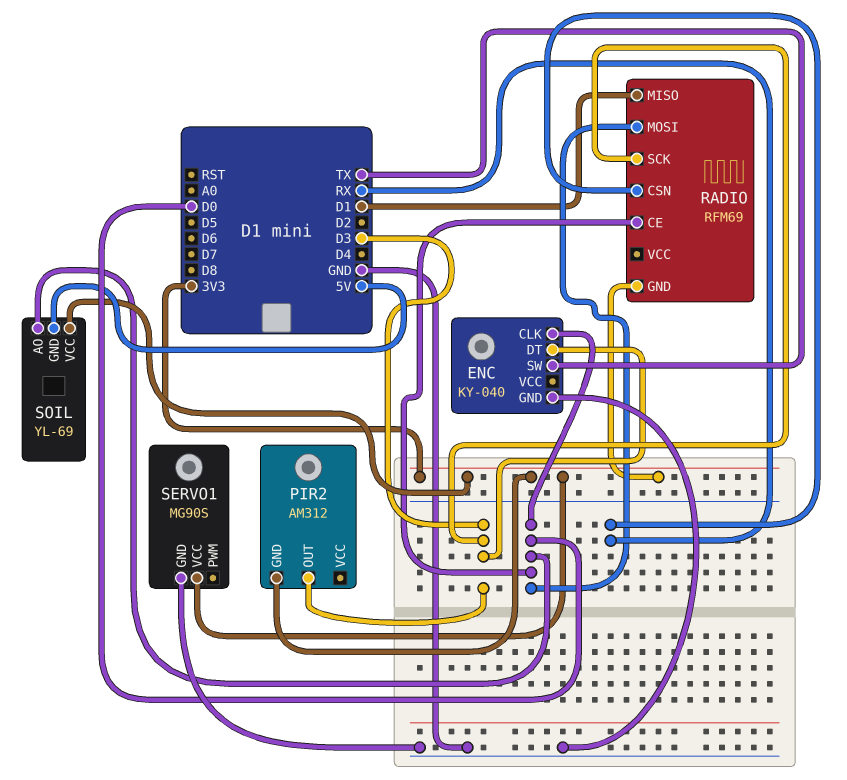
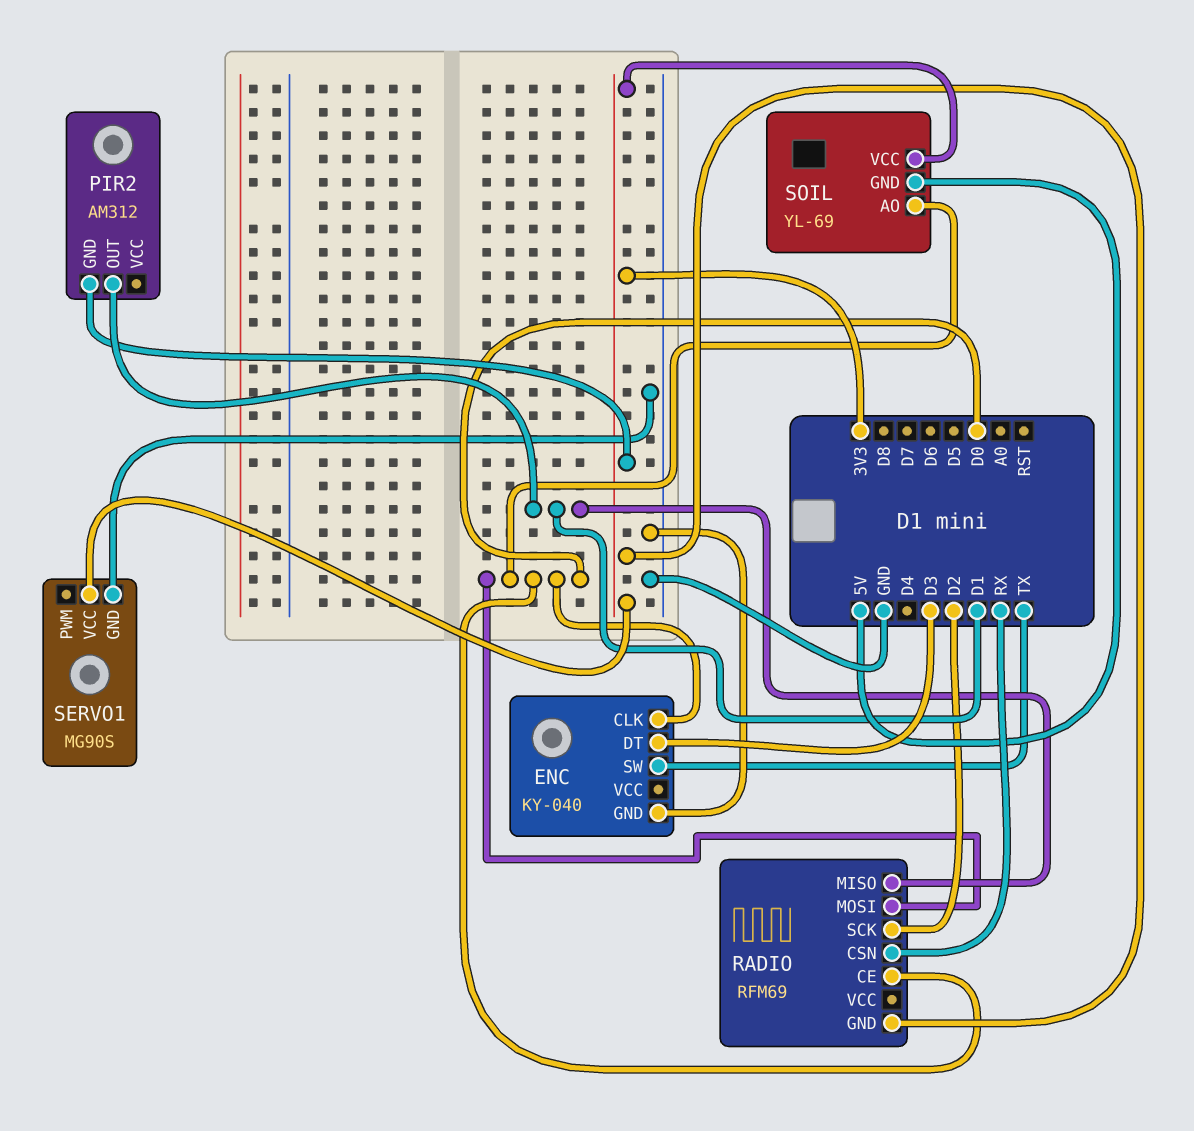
PIR2 pin OUT: D3 -> D1
RADIO pin SCK: D3 -> D2

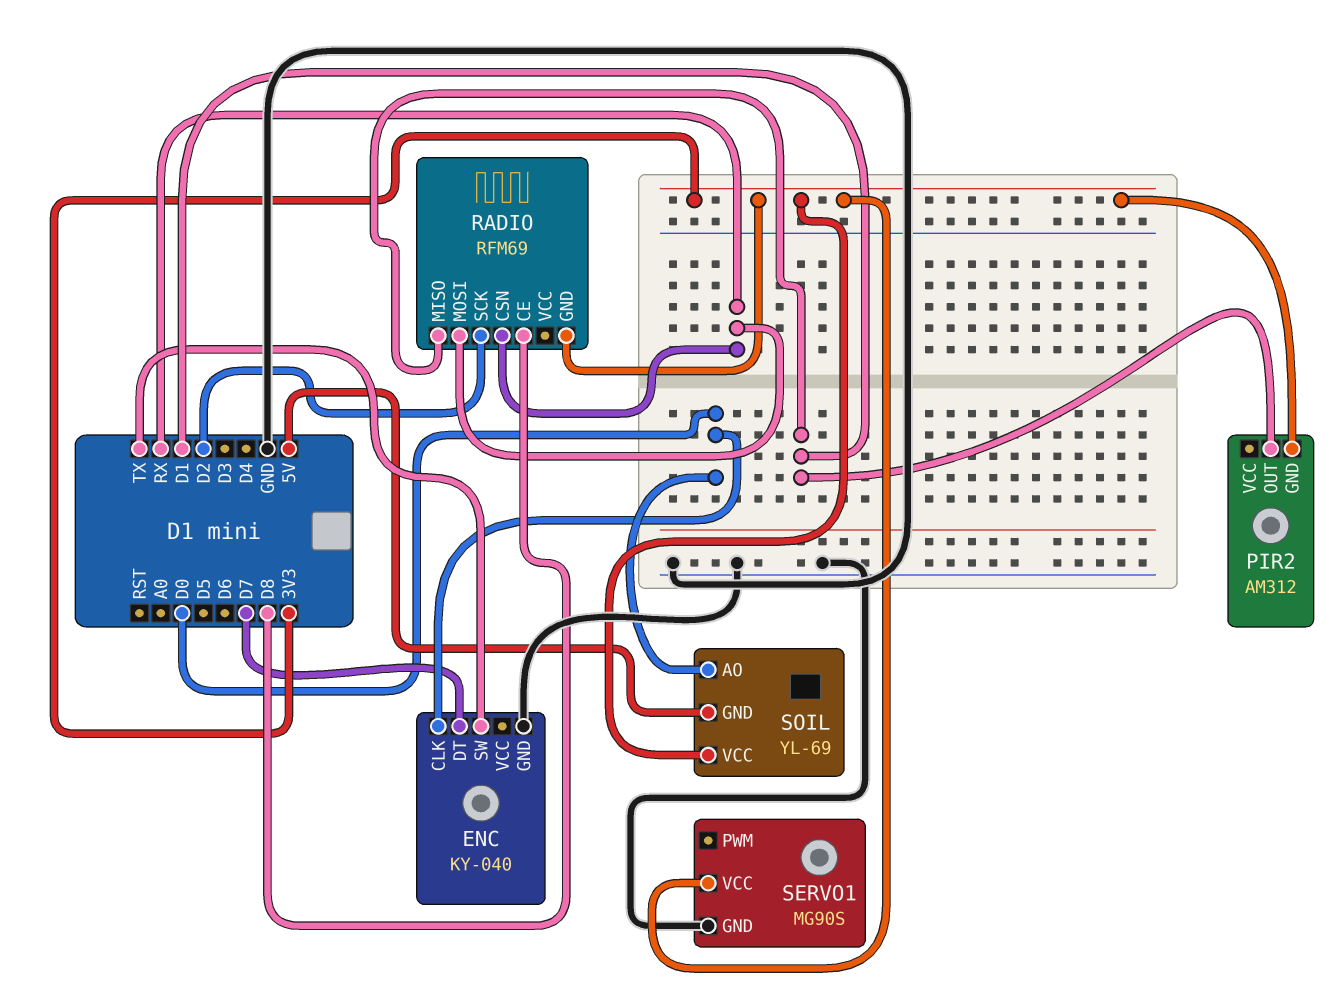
ENC pin DT: D3 -> D7
RADIO pin CE: D0 -> D8
RADIO pin MOSI: D0 -> RX

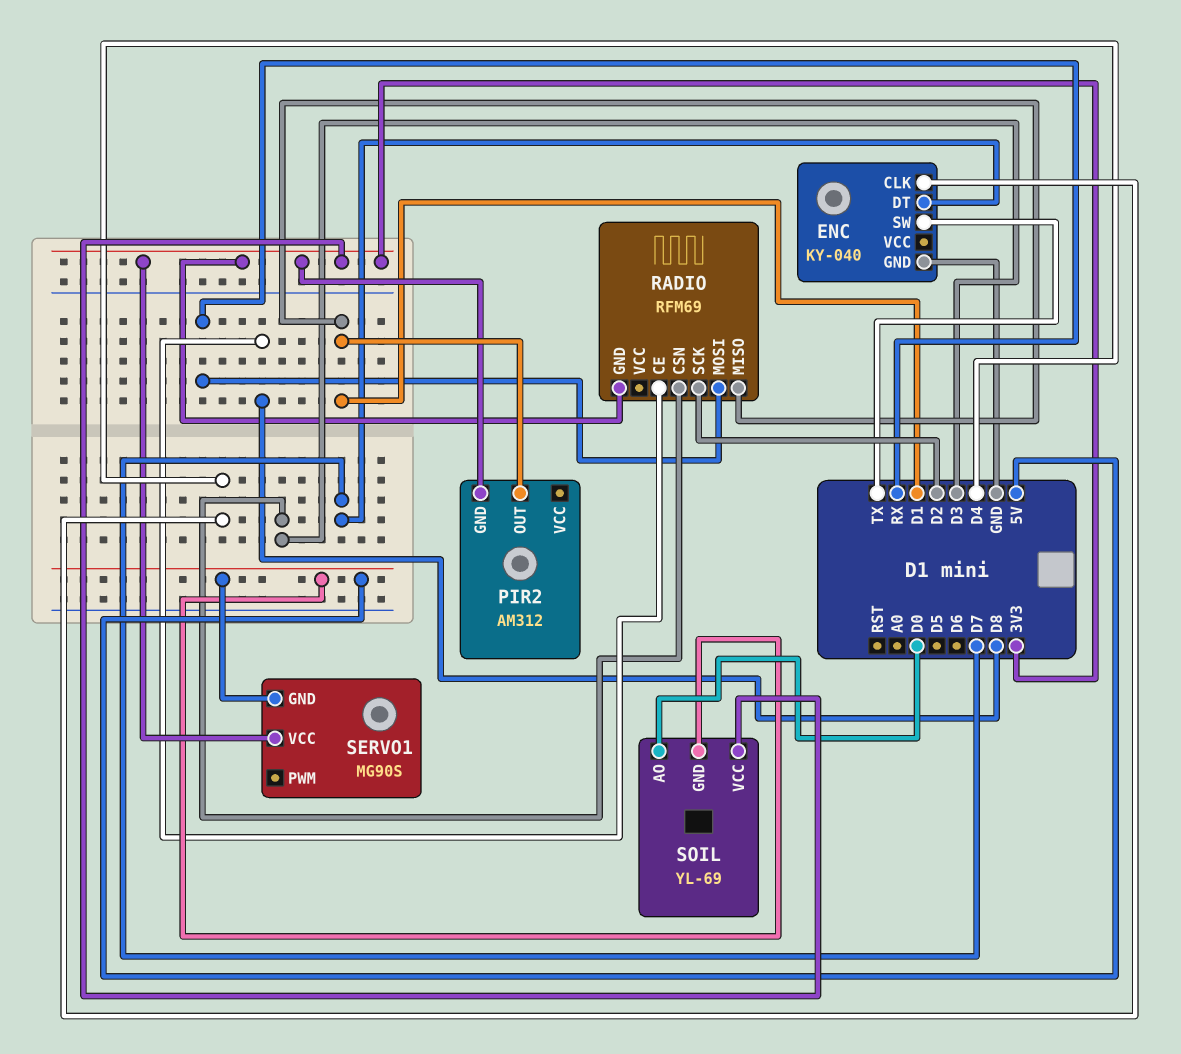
ENC pin CLK: D0 -> D4
RADIO pin CSN: RX -> D3
SERVO1 pin GND: GND -> 5V

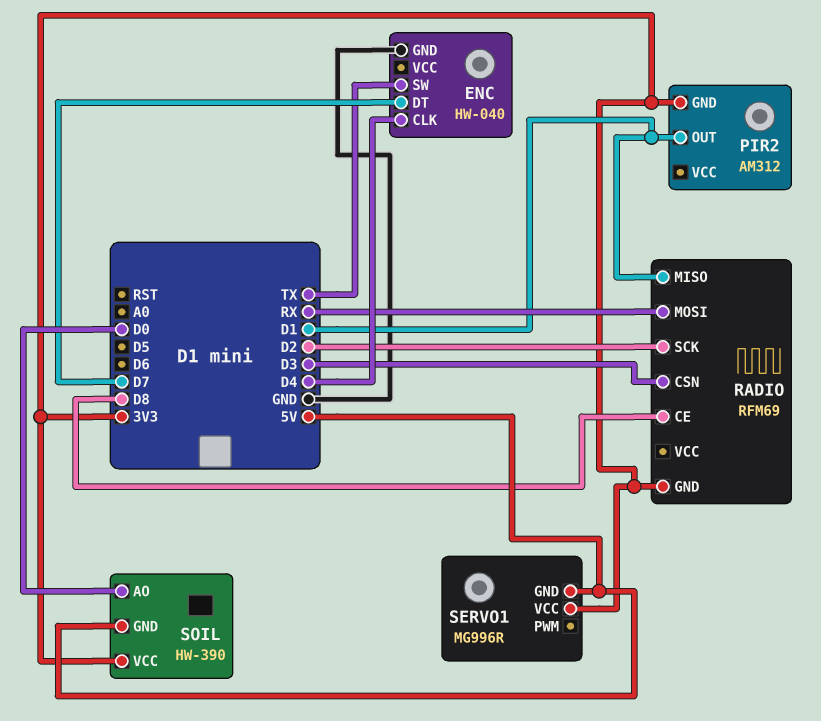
ENC: KY-040 -> HW-040
SERVO1: MG90S -> MG996R
SOIL: YL-69 -> HW-390

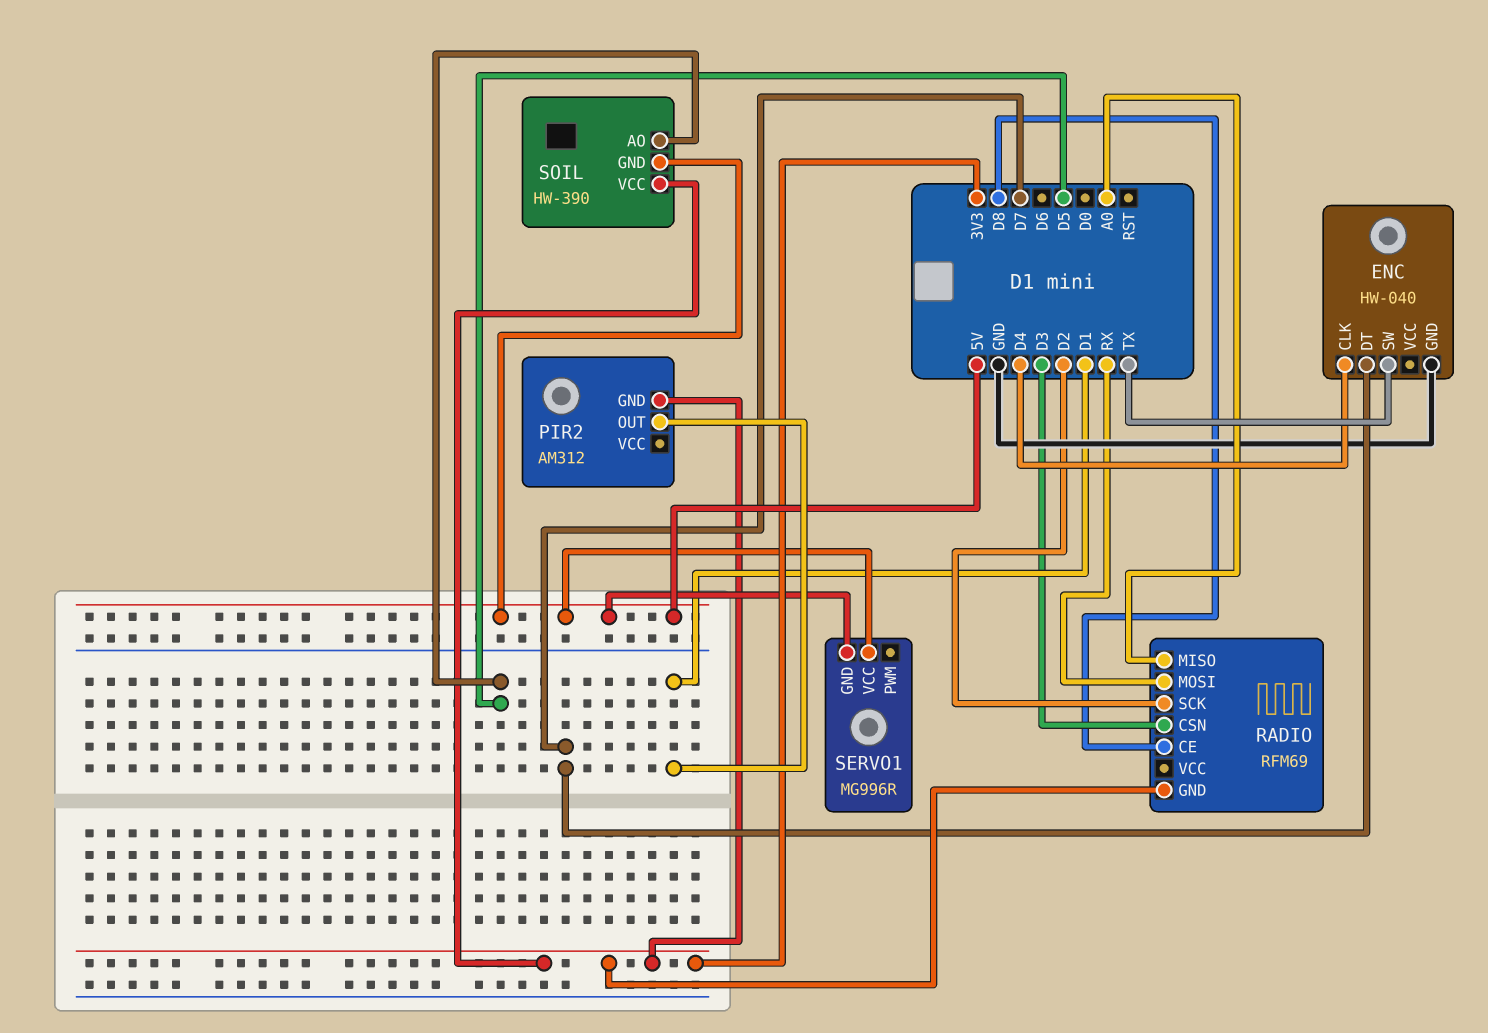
RADIO pin MISO: D1 -> A0
SERVO1 pin VCC: 3V3 -> 5V
SOIL pin AO: D0 -> D5

